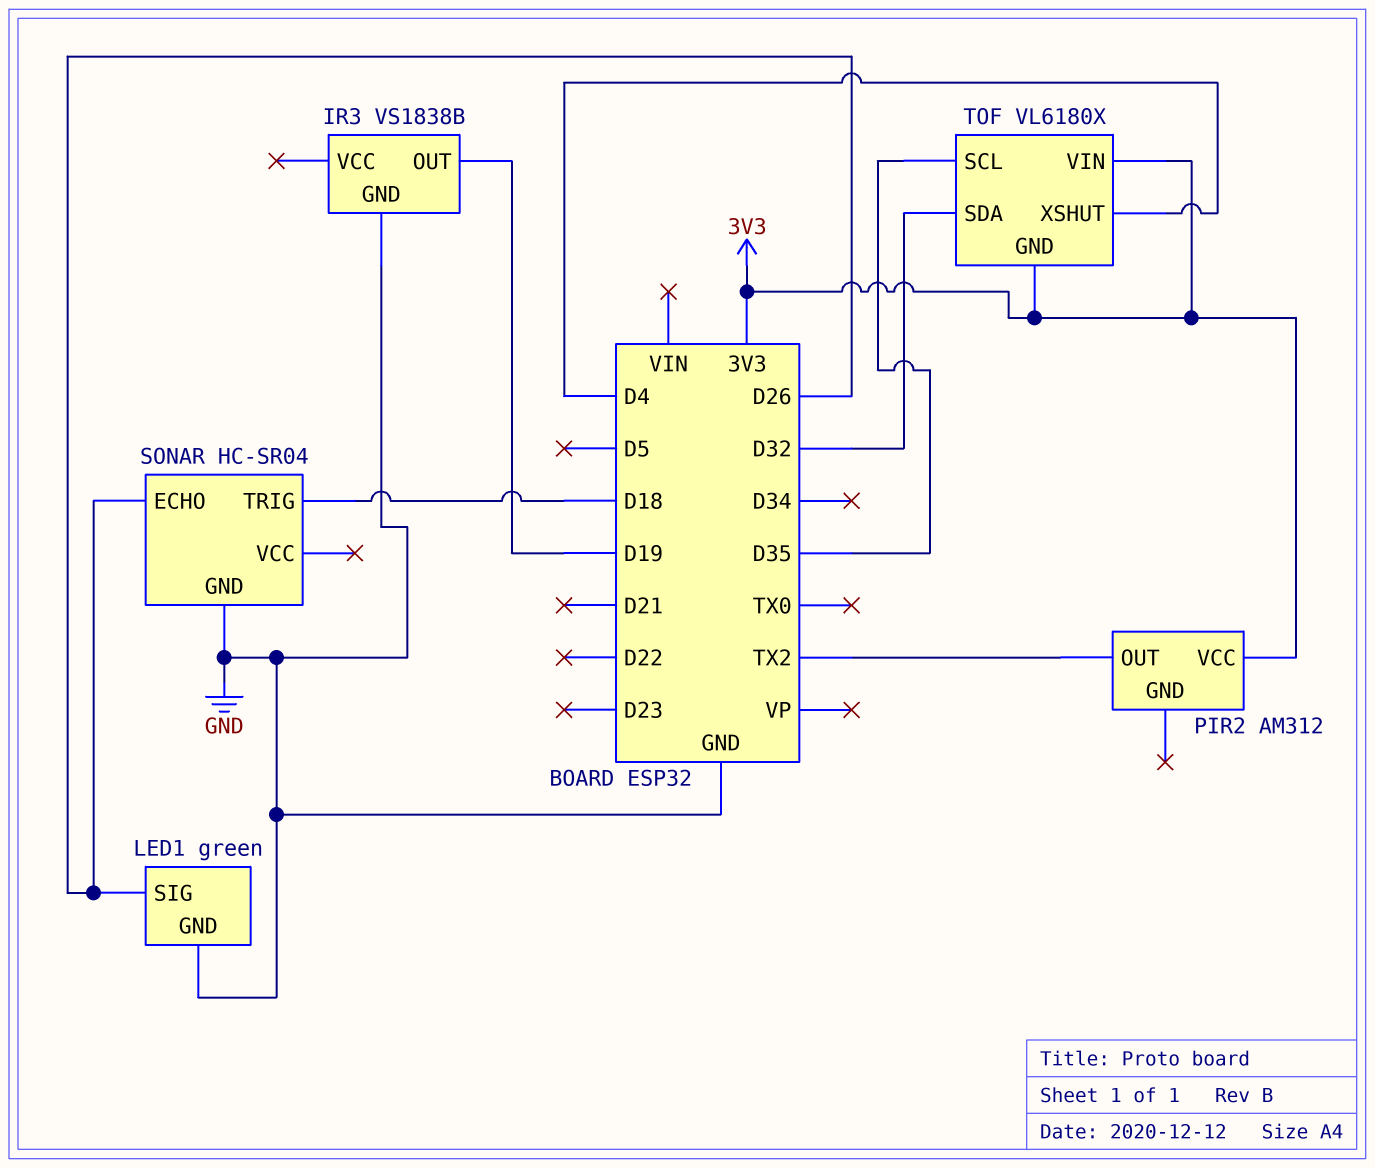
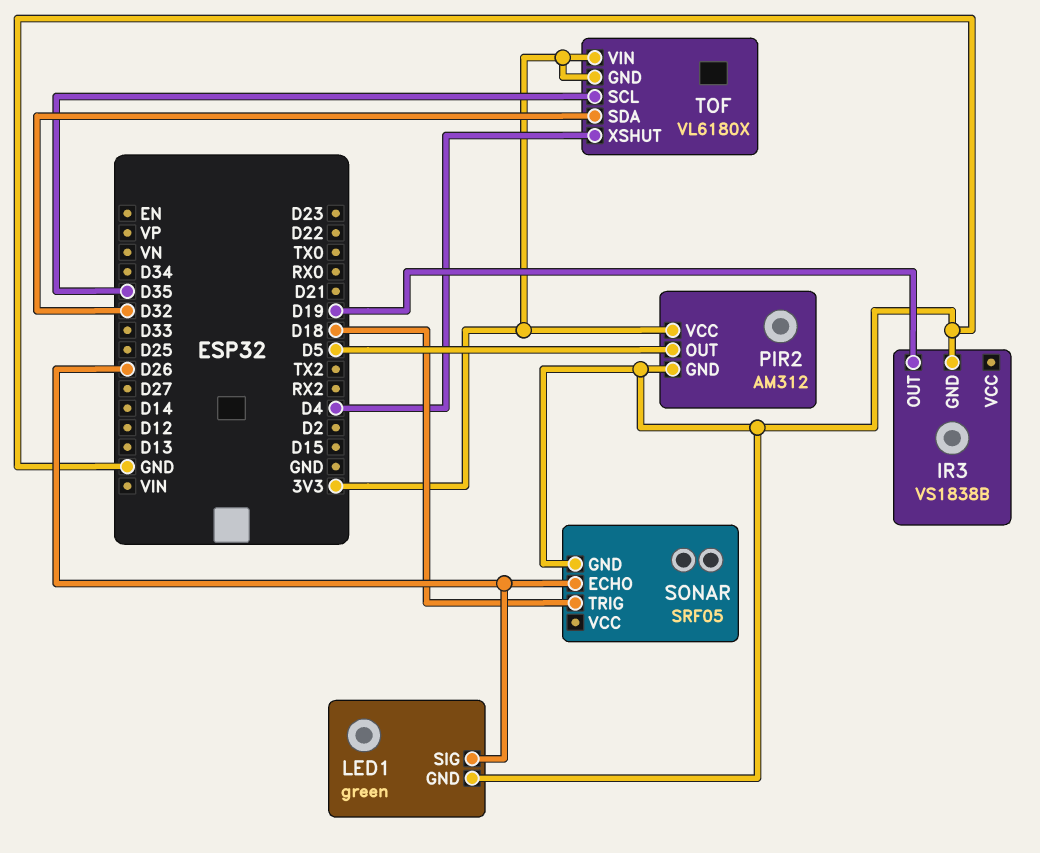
PIR2 pin GND: none -> GND
PIR2 pin OUT: TX2 -> D5
SONAR: HC-SR04 -> SRF05

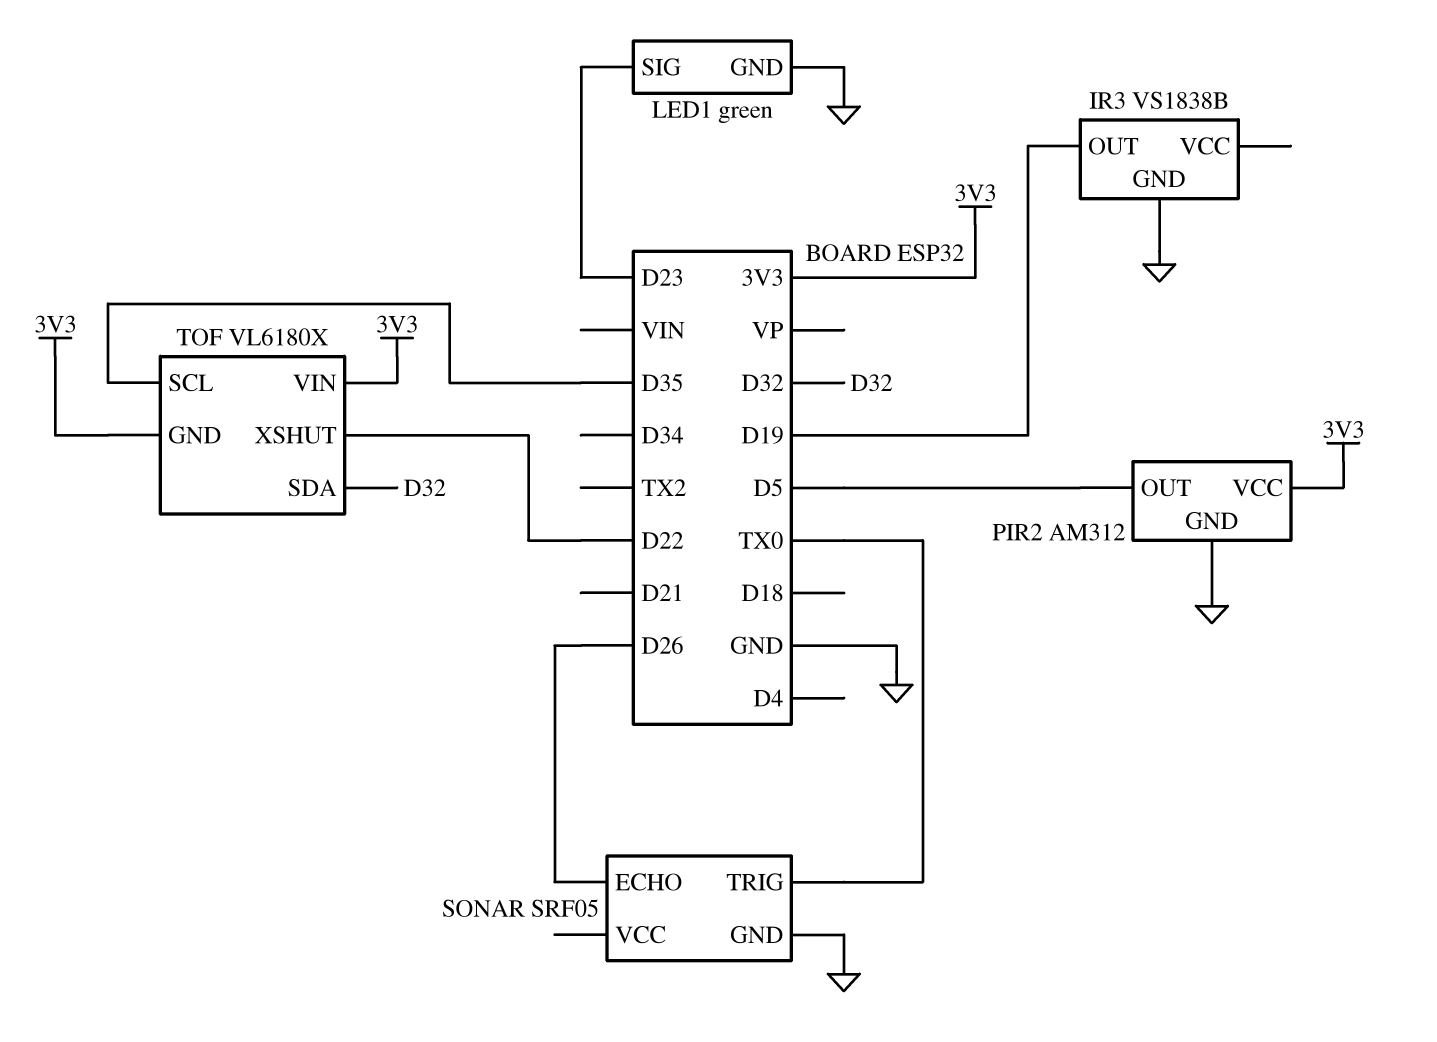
LED1 pin SIG: D26 -> D23
SONAR pin TRIG: D18 -> TX0
TOF pin XSHUT: D4 -> D22

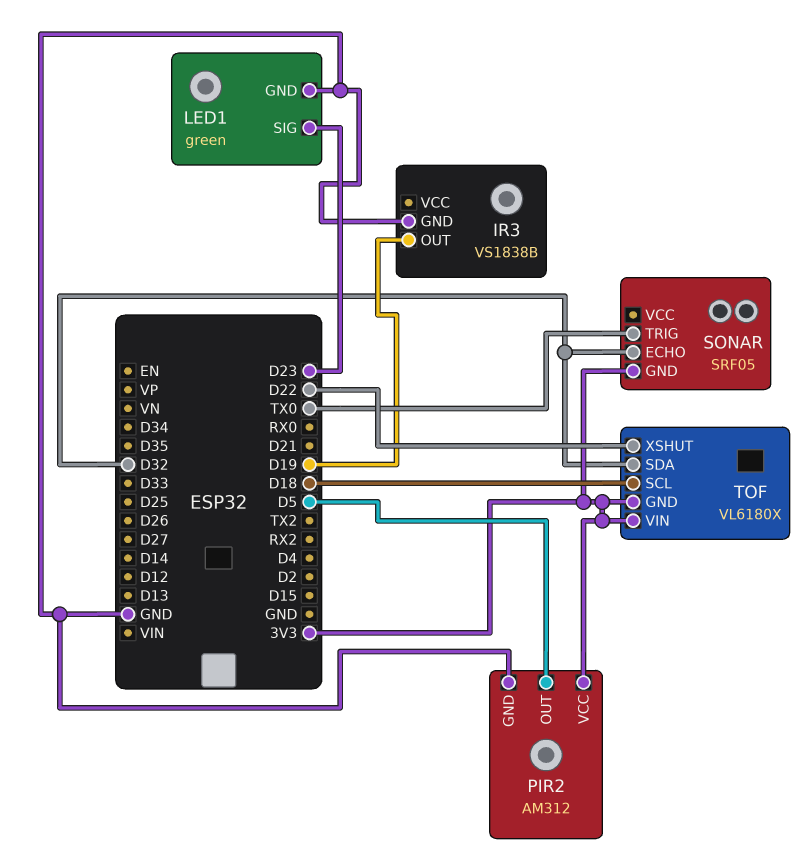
SONAR pin ECHO: D26 -> D32
SONAR pin GND: GND -> 3V3
TOF pin SCL: D35 -> D18

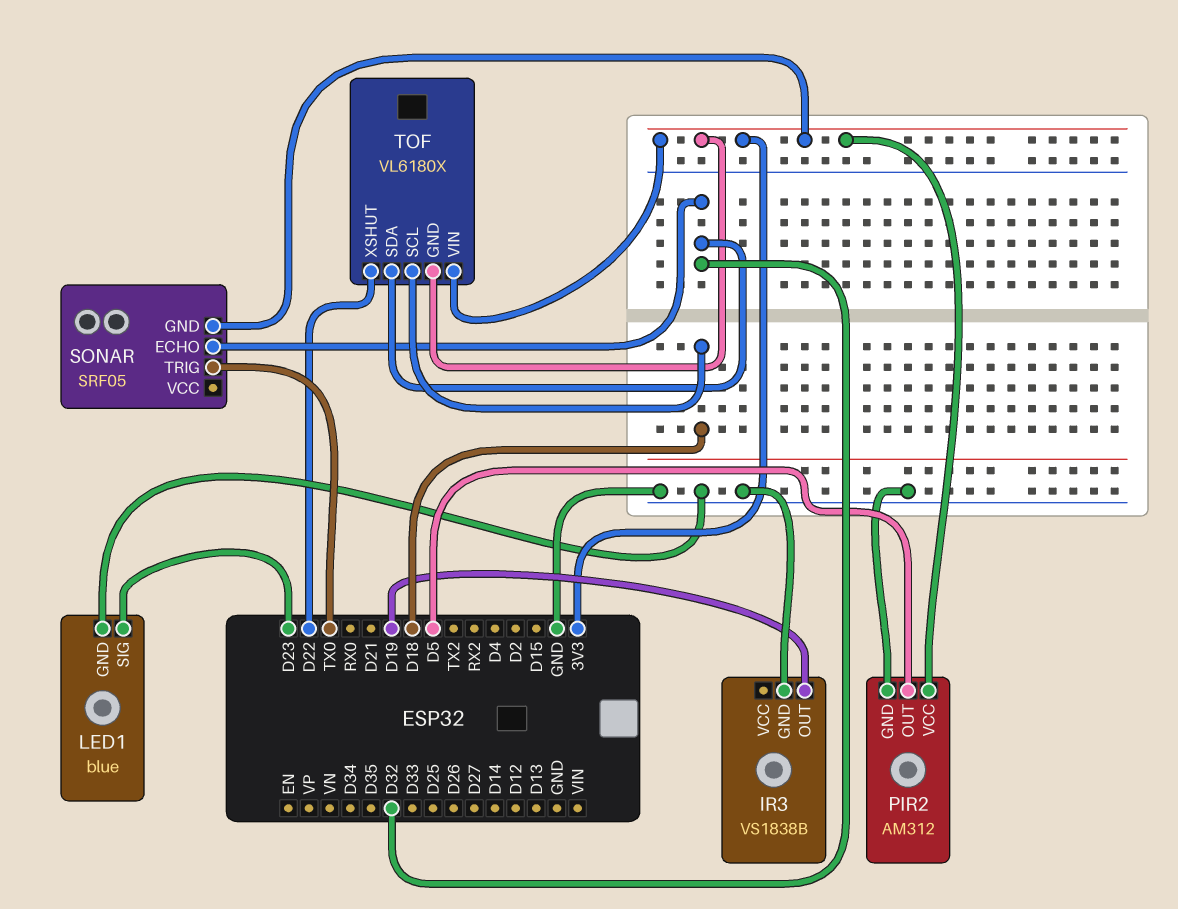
LED1: green -> blue

